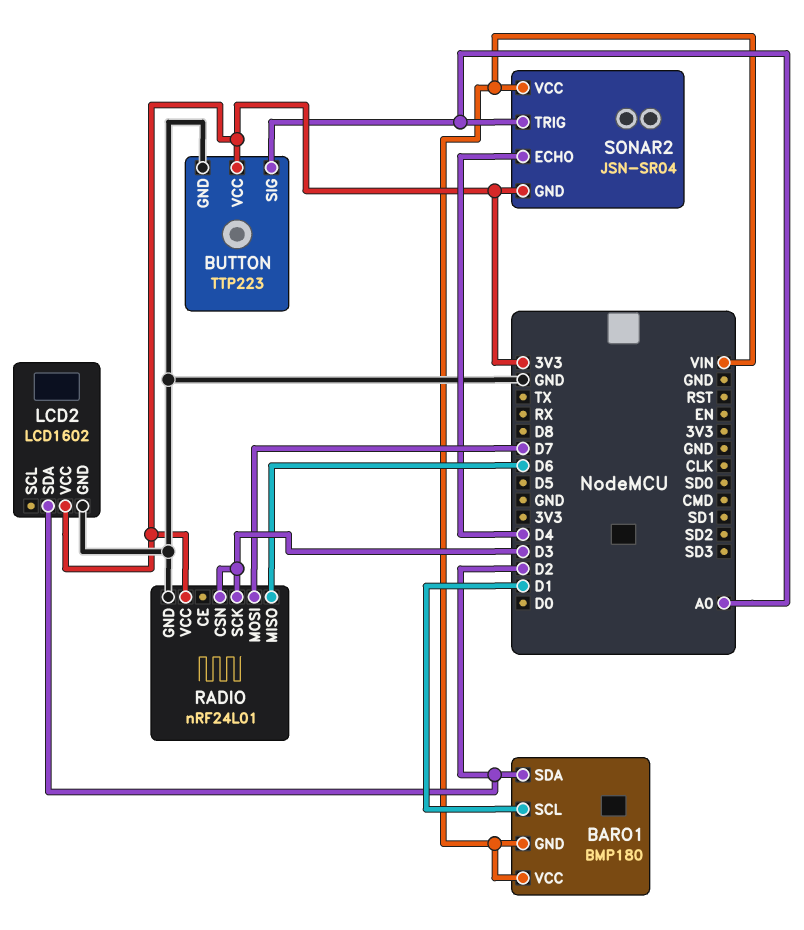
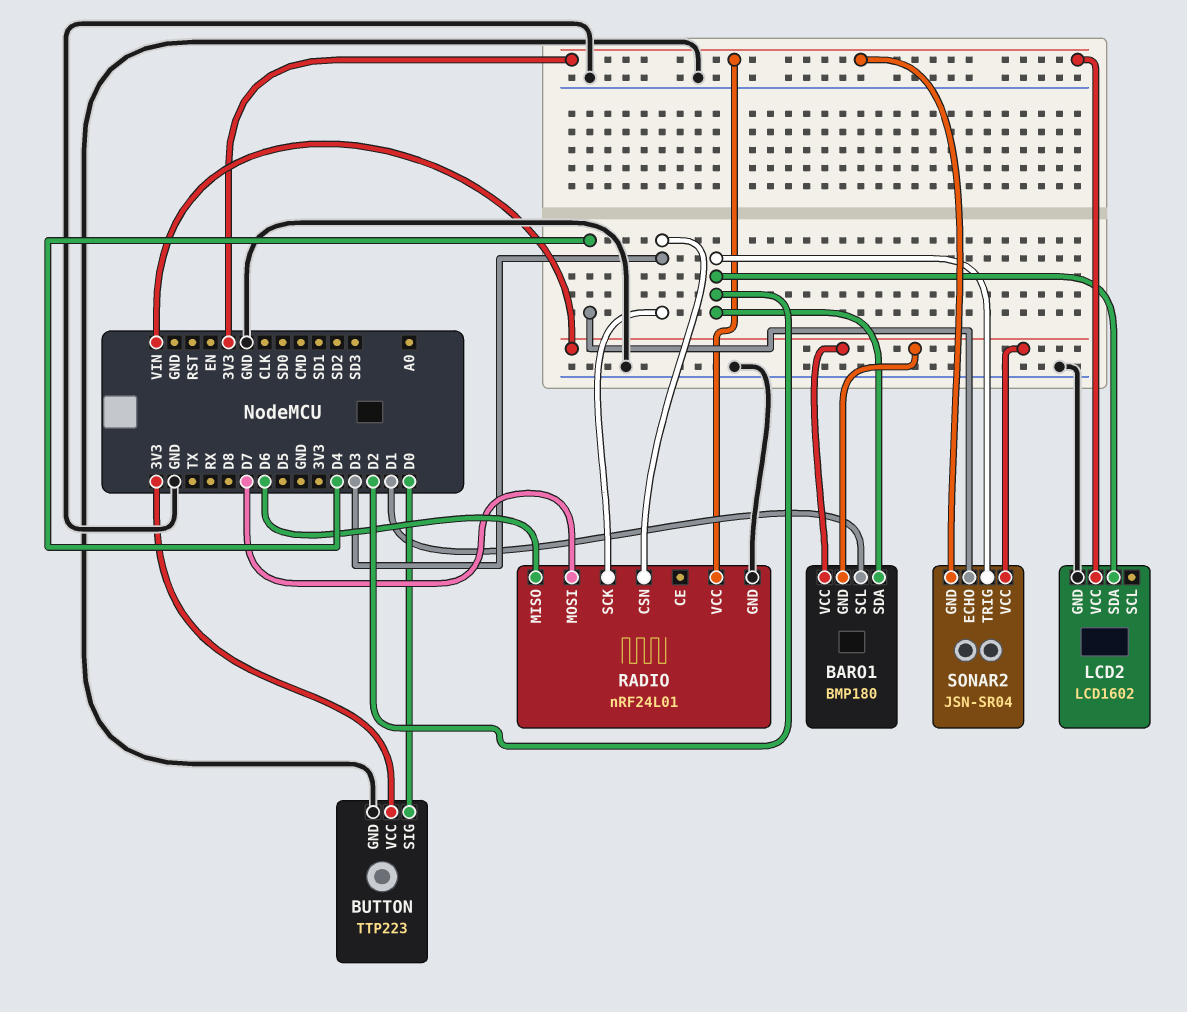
BUTTON pin SIG: A0 -> D0
SONAR2 pin TRIG: A0 -> D2

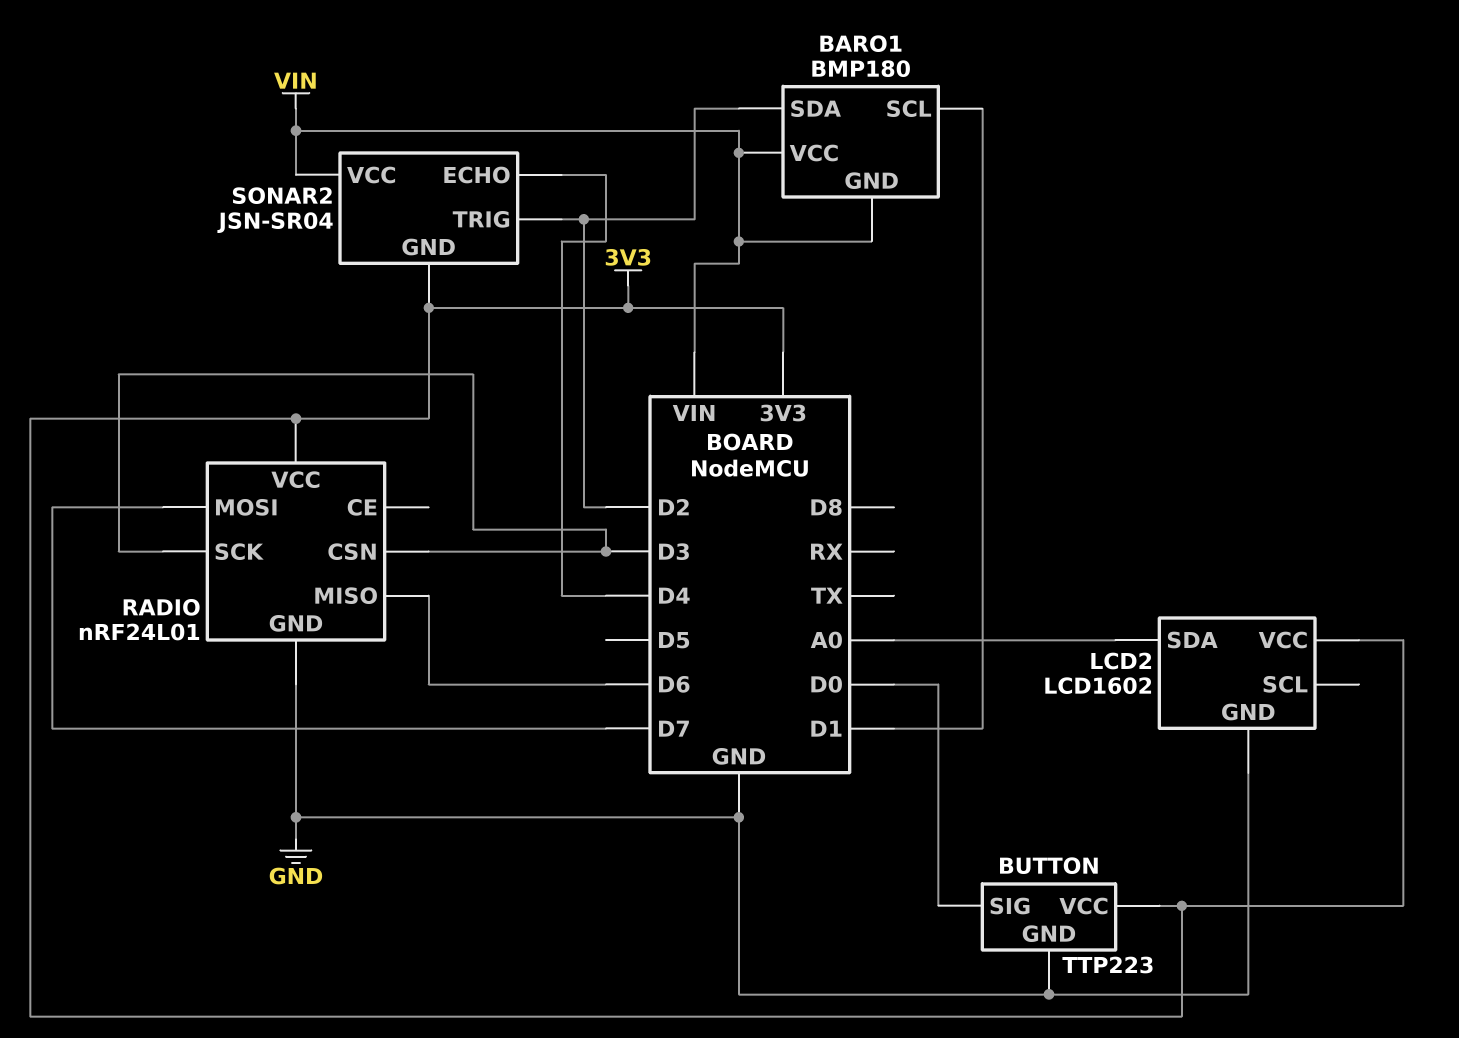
LCD2 pin SDA: D2 -> A0

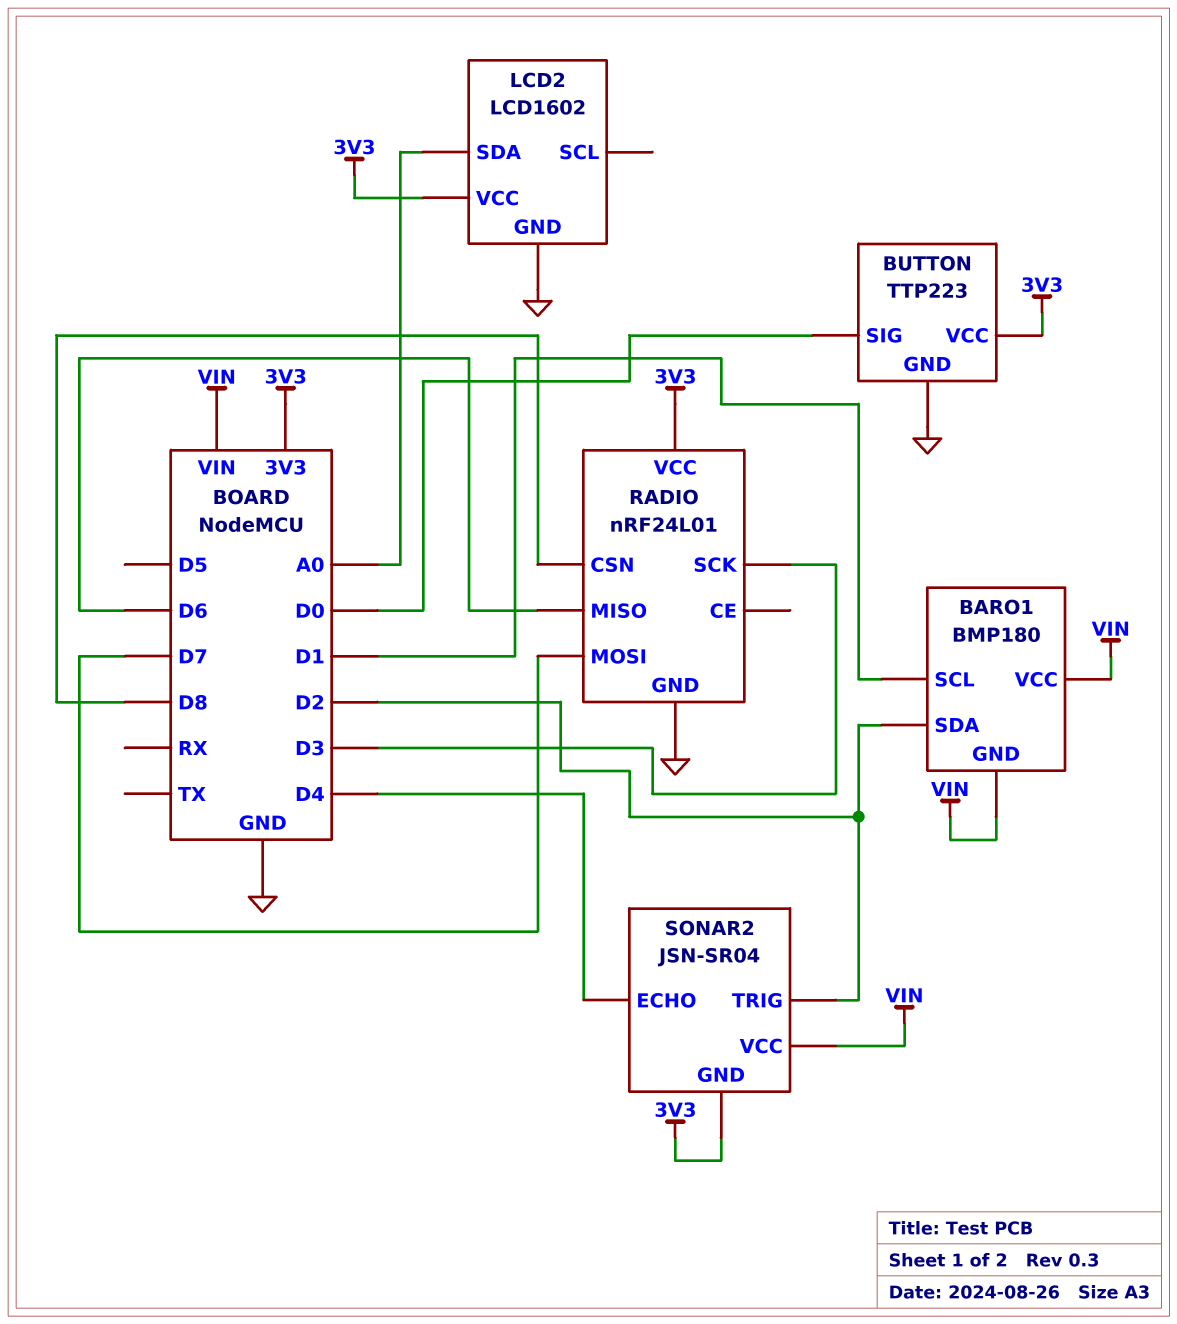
RADIO pin CSN: D3 -> D8

